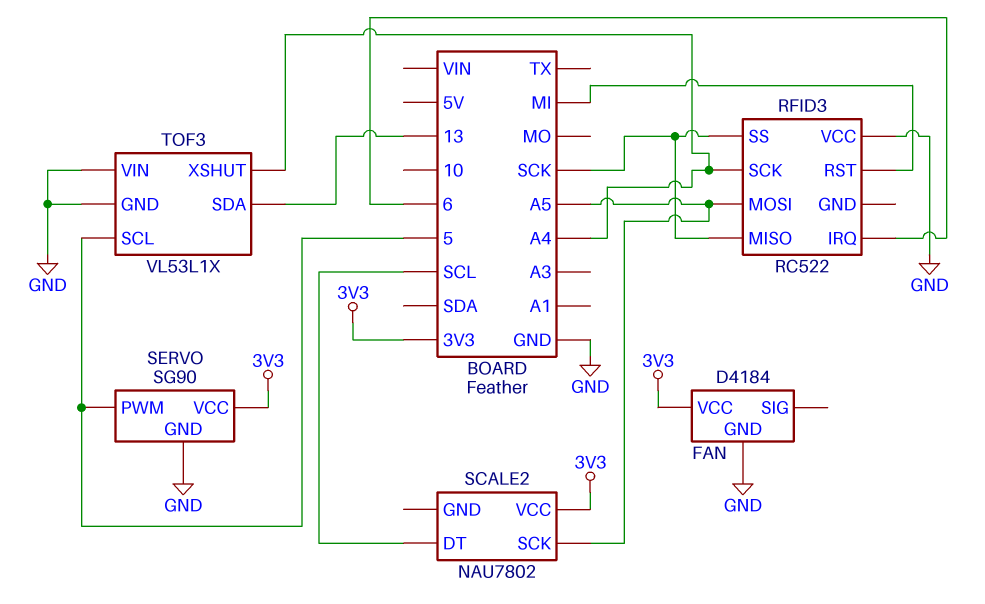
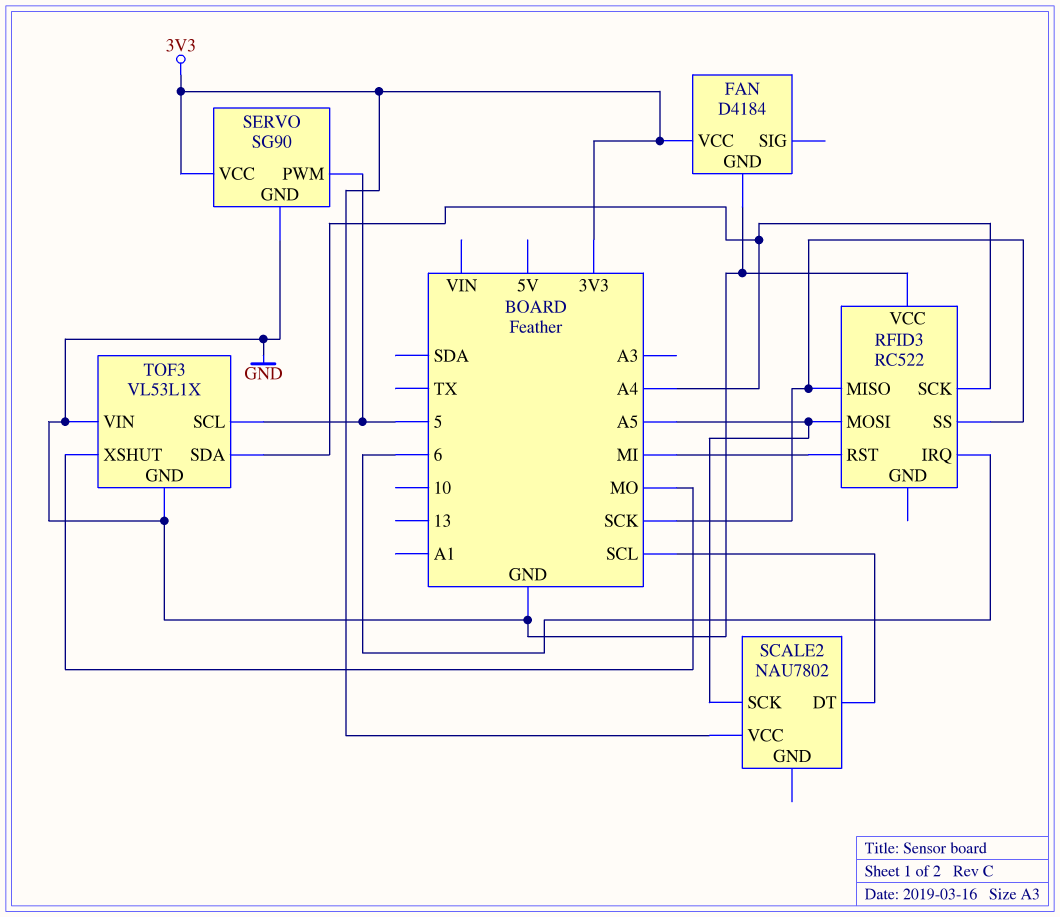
TOF3 pin SDA: 13 -> A4
TOF3 pin XSHUT: A4 -> MO

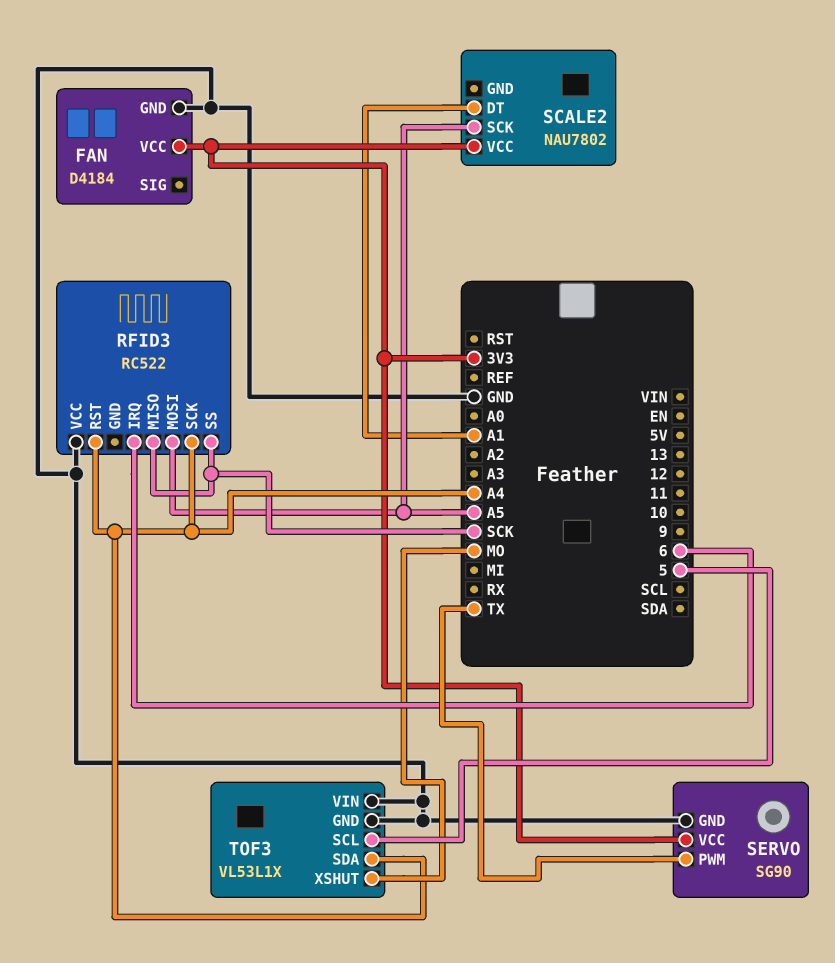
RFID3 pin RST: MI -> A4
SCALE2 pin DT: SCL -> A1
SERVO pin PWM: 5 -> TX

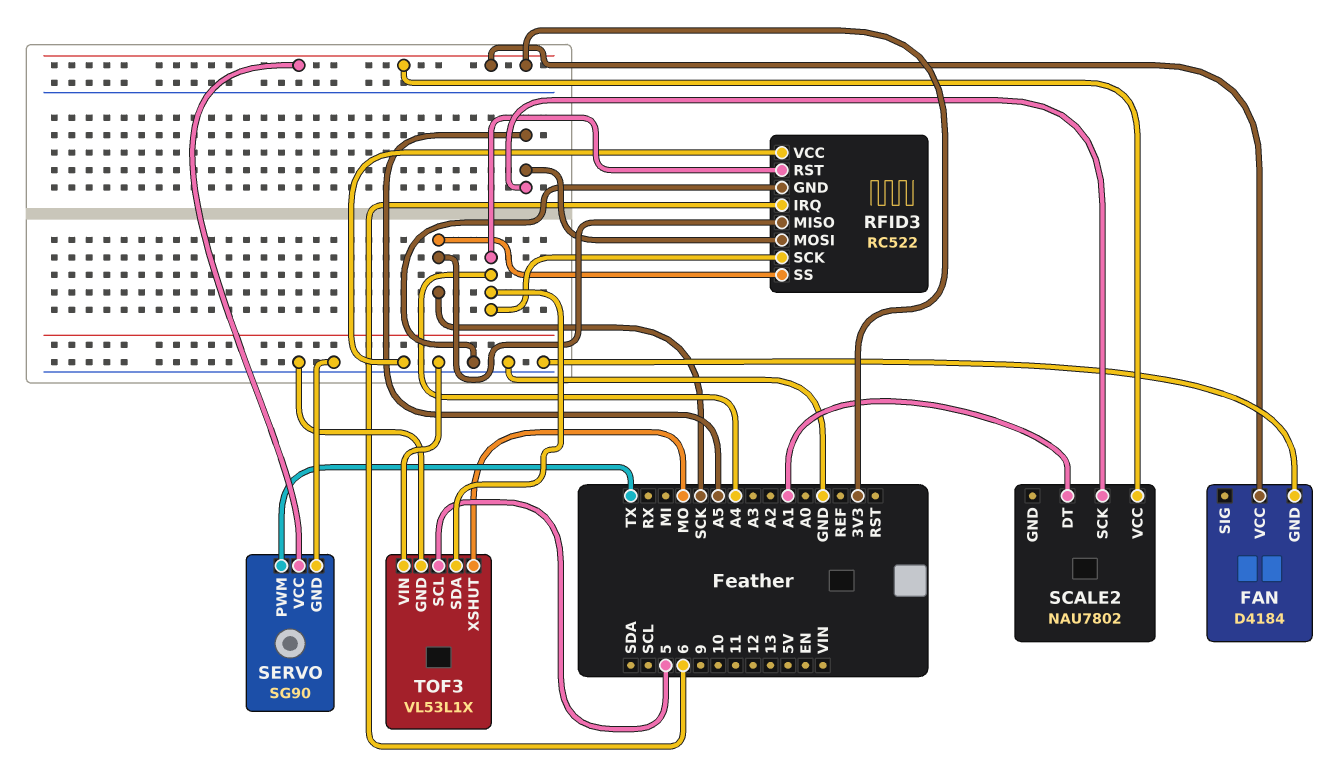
RFID3 pin GND: none -> GND

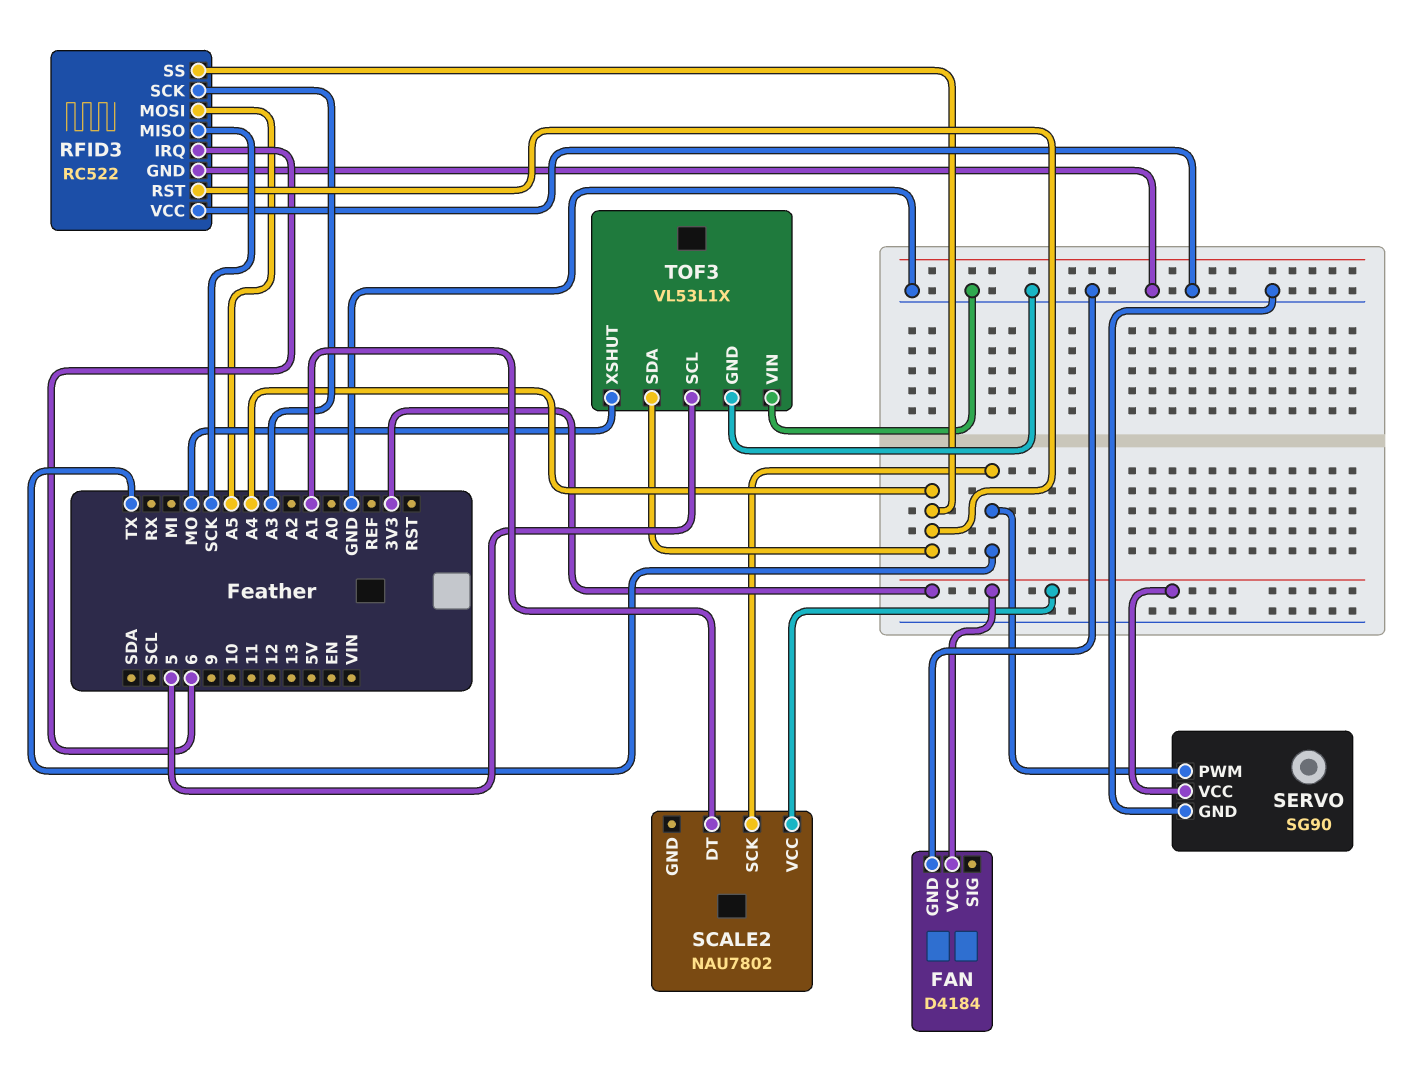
RFID3 pin SCK: A4 -> A3
RFID3 pin SS: SCK -> A4
SCALE2 pin SCK: A5 -> TX

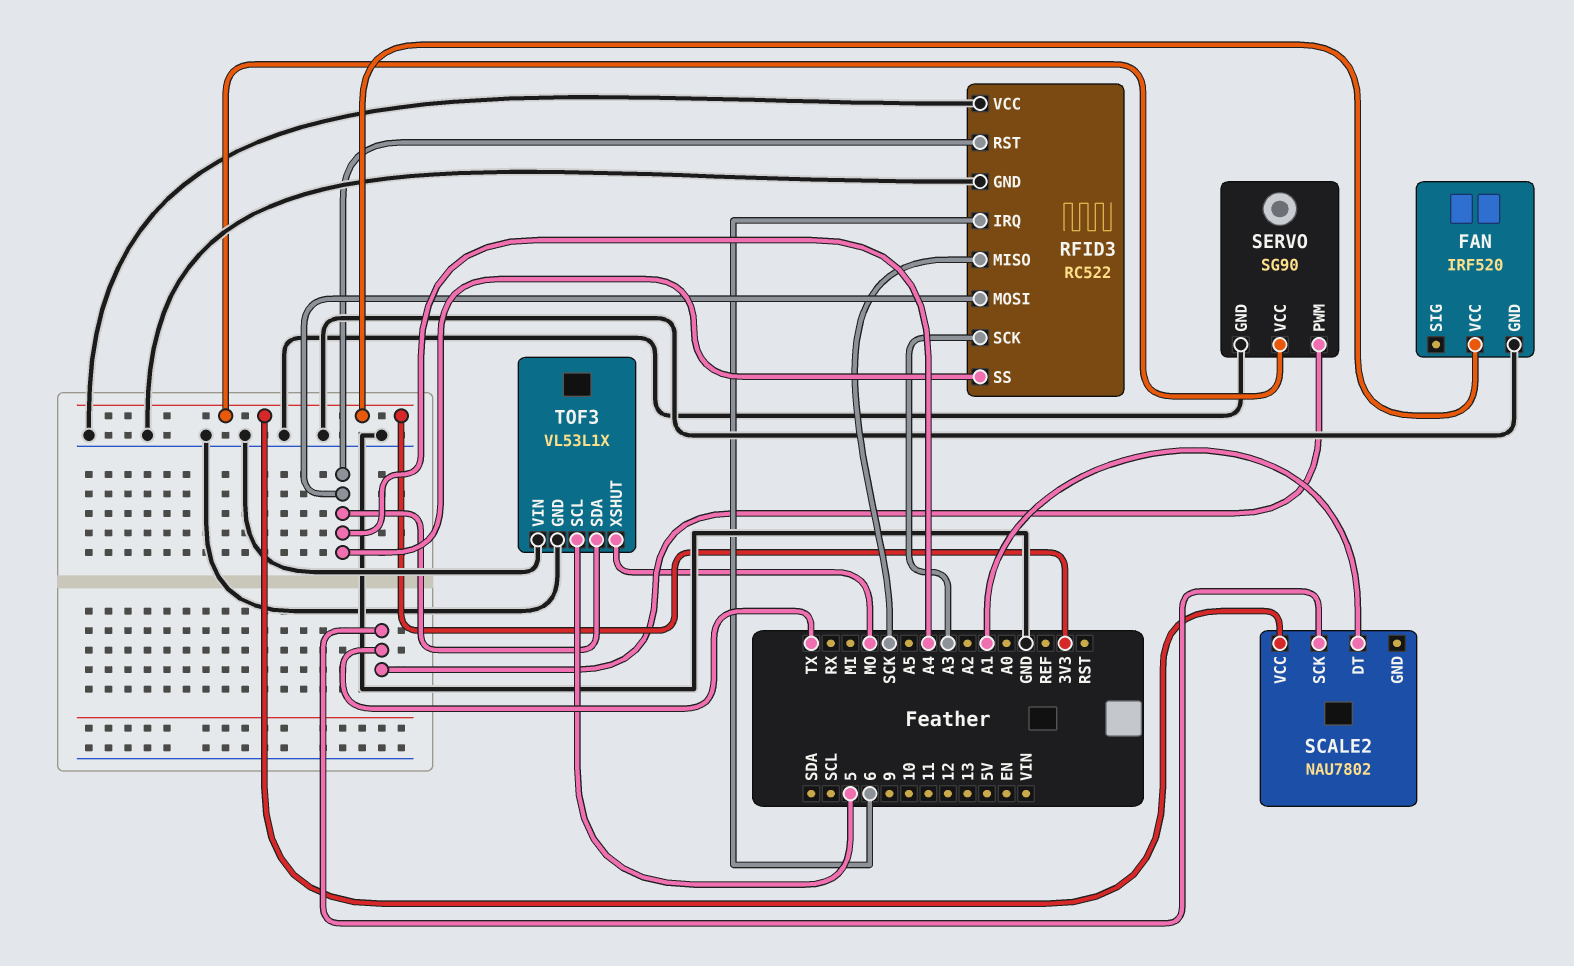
FAN: D4184 -> IRF520
RFID3 pin MOSI: A5 -> A4

